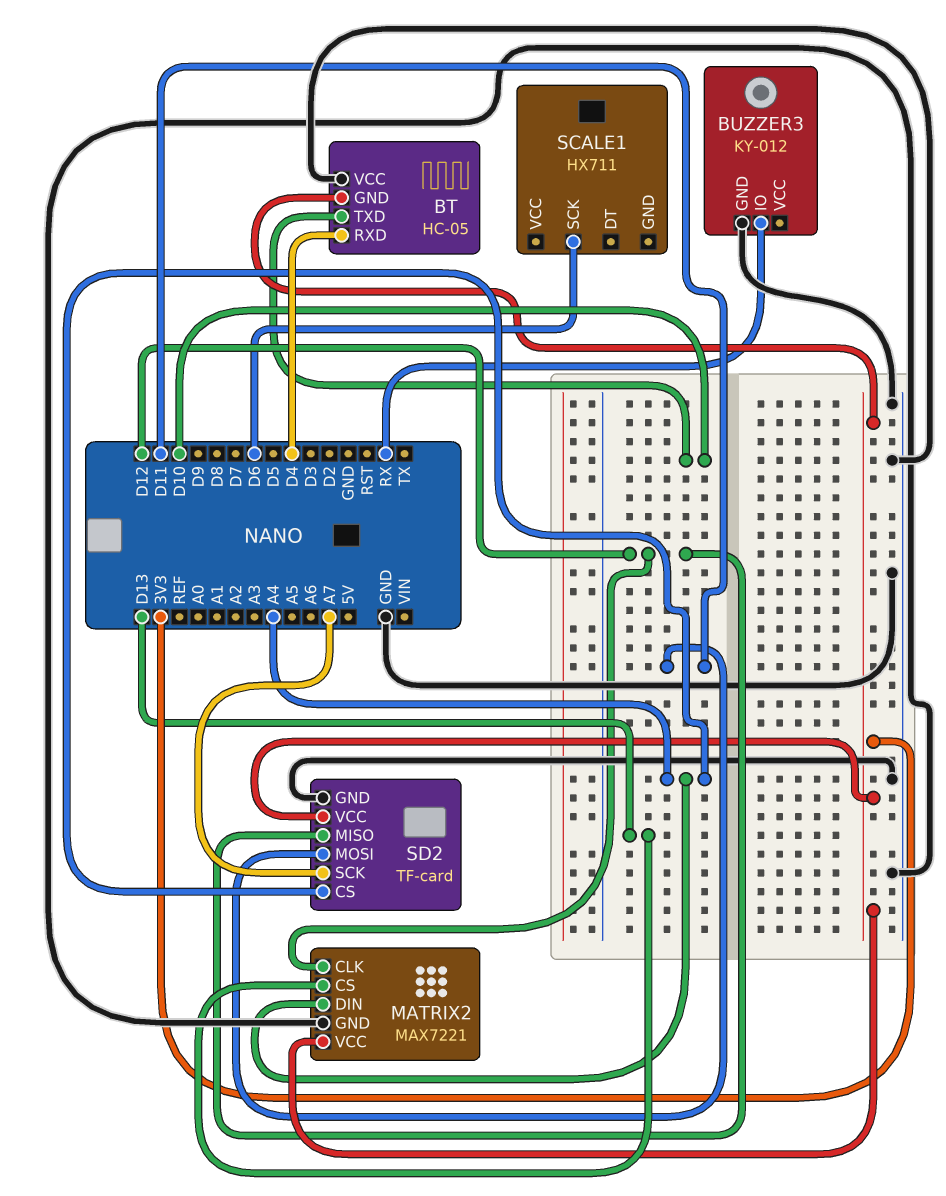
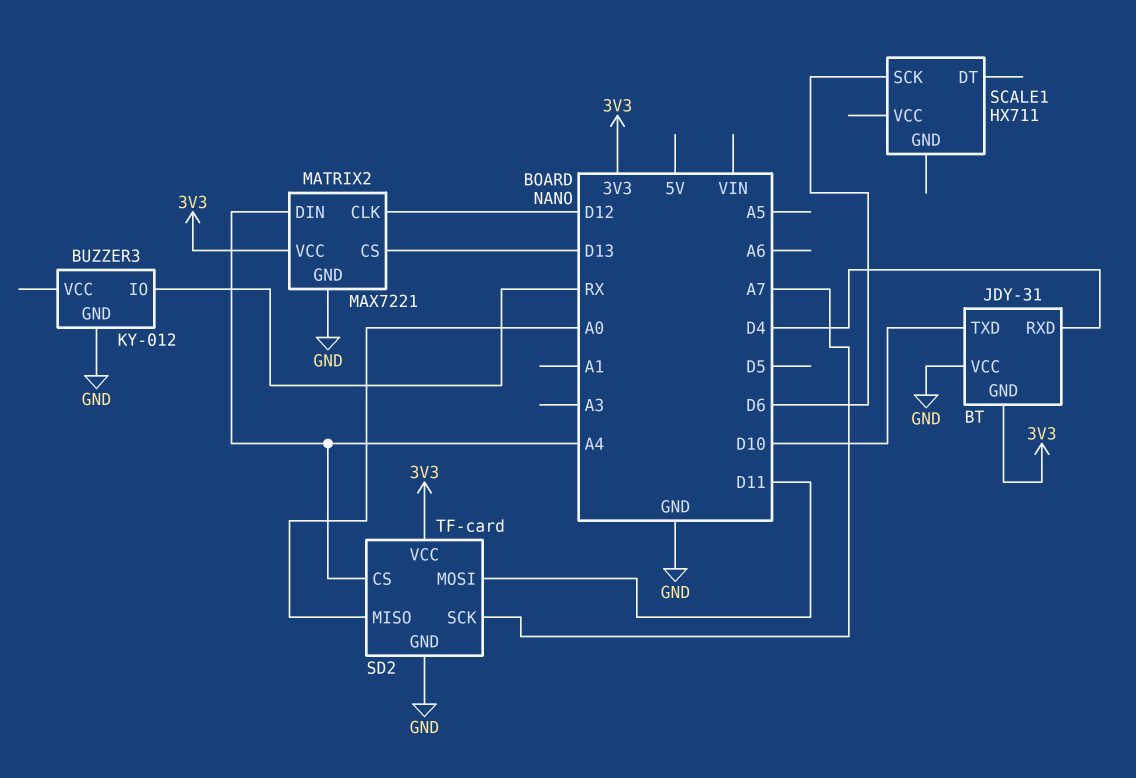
BT: HC-05 -> JDY-31
SD2 pin MISO: D12 -> A0

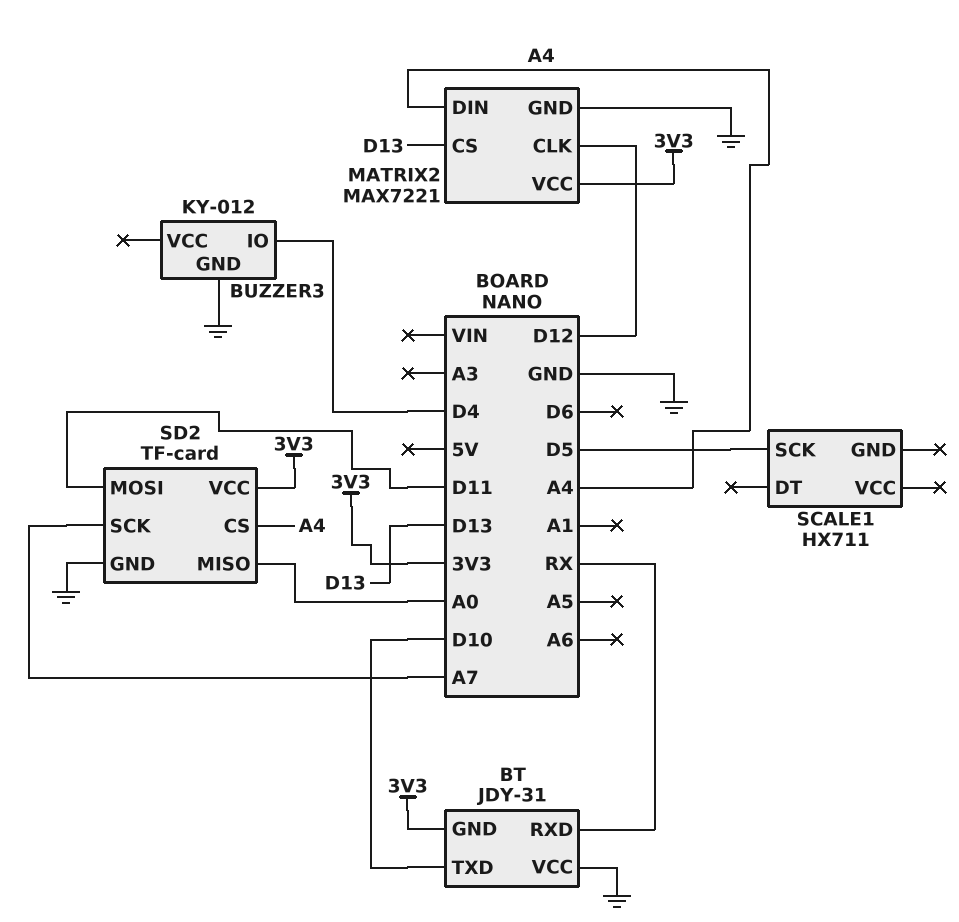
BT pin RXD: D4 -> RX
BUZZER3 pin IO: RX -> D4
SCALE1 pin SCK: D6 -> D5

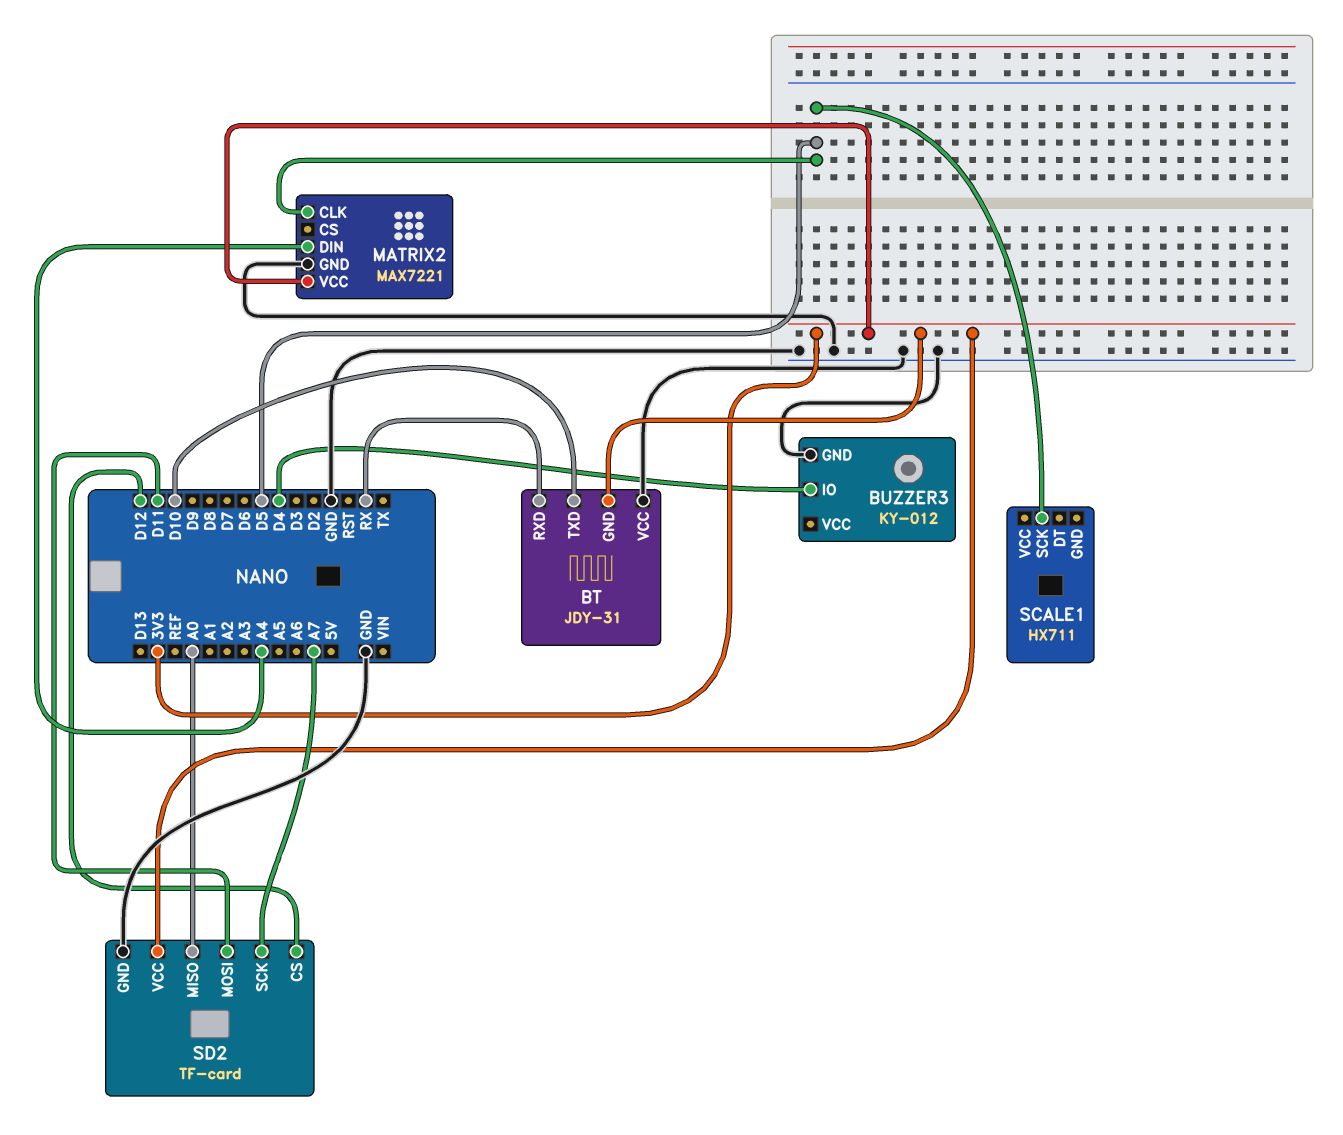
MATRIX2 pin CLK: D12 -> D5
MATRIX2 pin CS: D13 -> none
SD2 pin CS: A4 -> D12

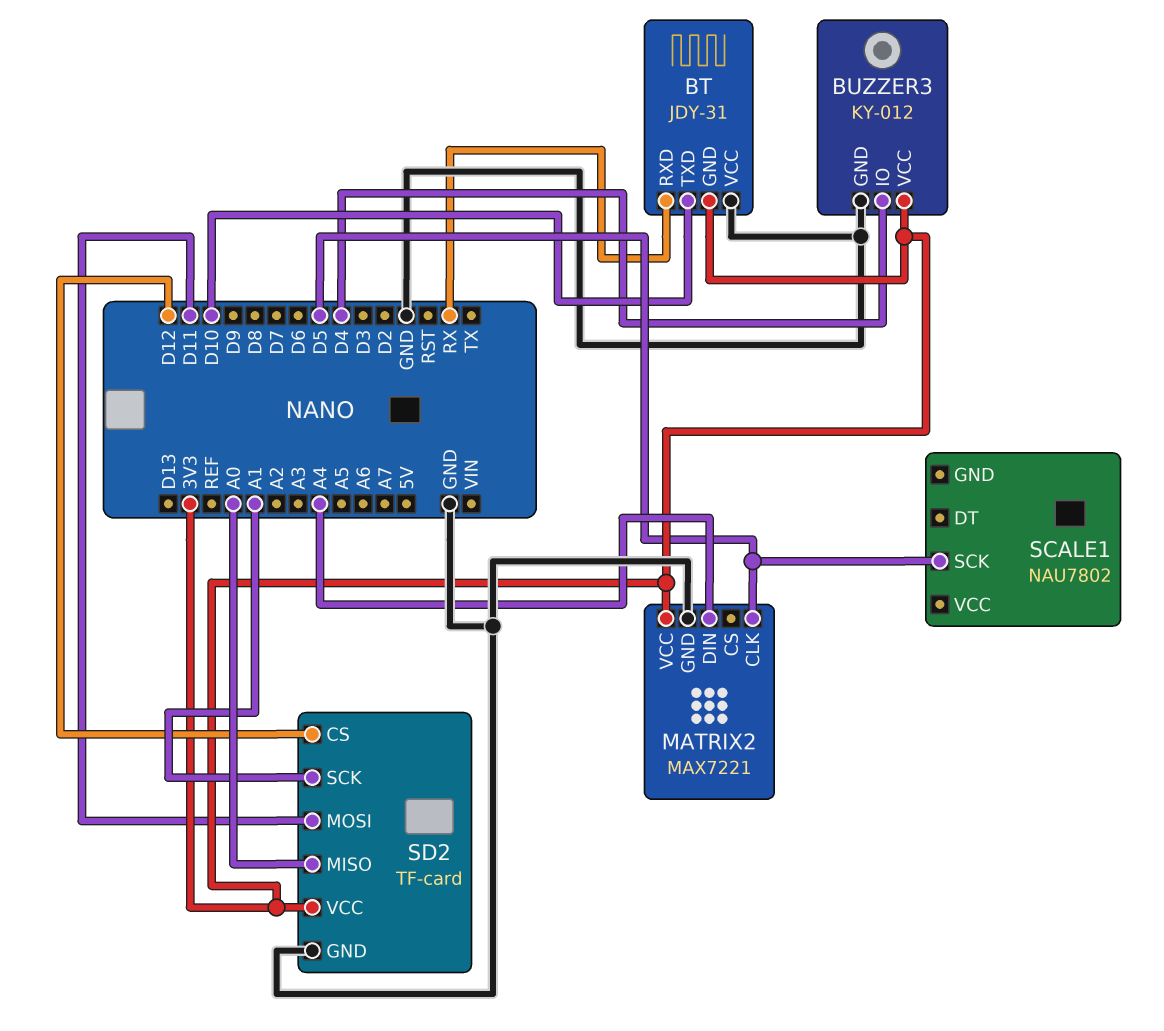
BUZZER3 pin VCC: none -> 3V3
SCALE1: HX711 -> NAU7802
SD2 pin SCK: A7 -> A1

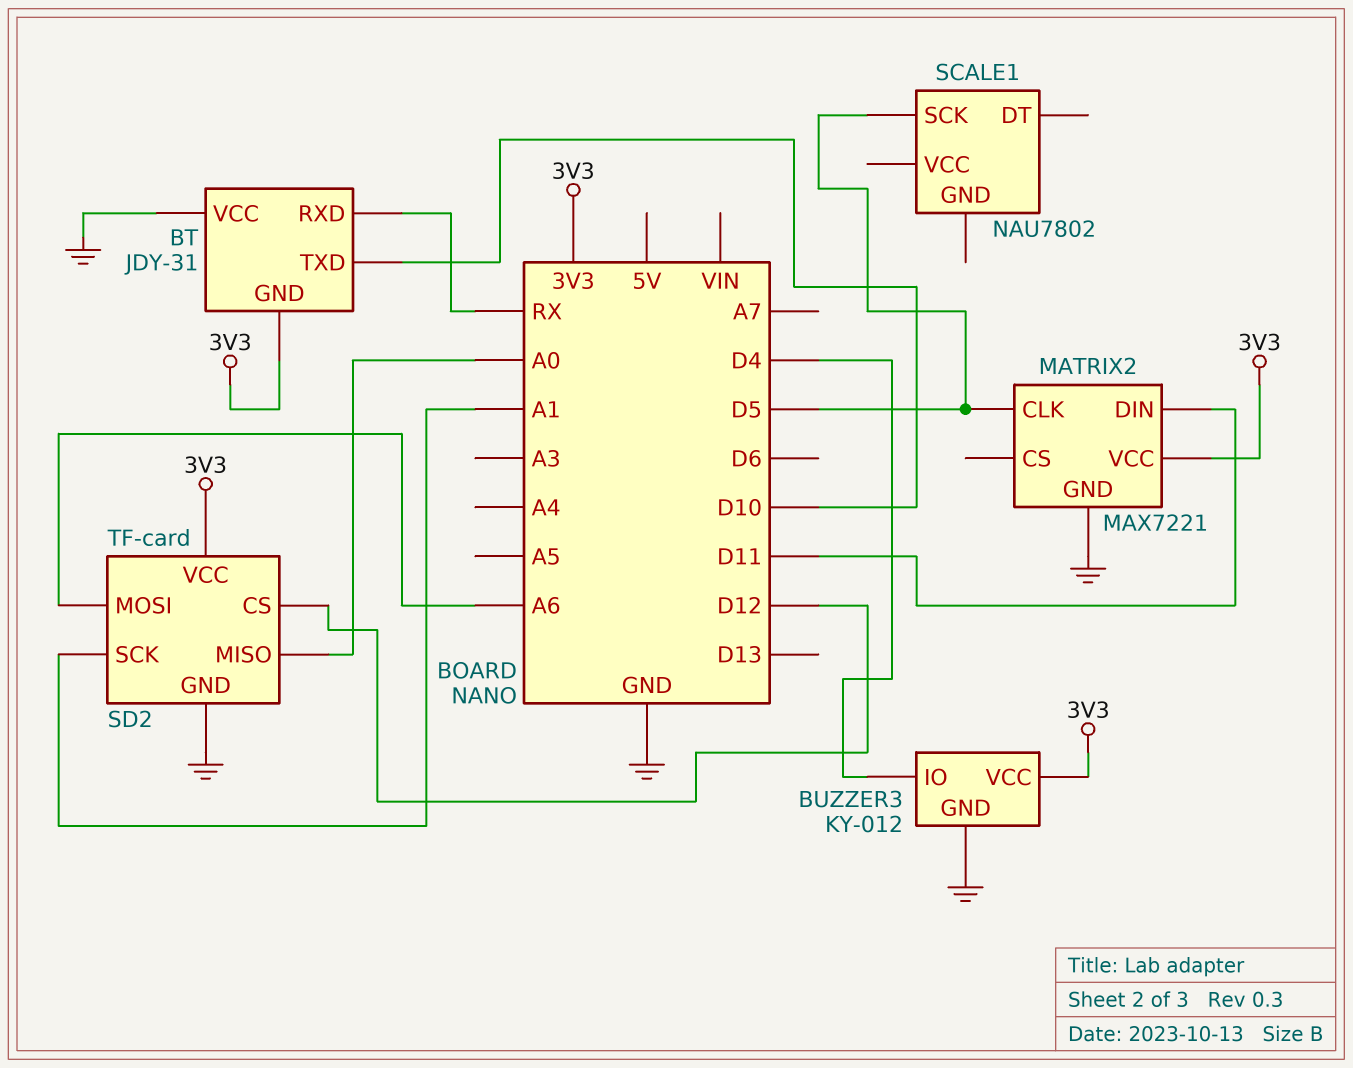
MATRIX2 pin DIN: A4 -> D11
SD2 pin MOSI: D11 -> A6

